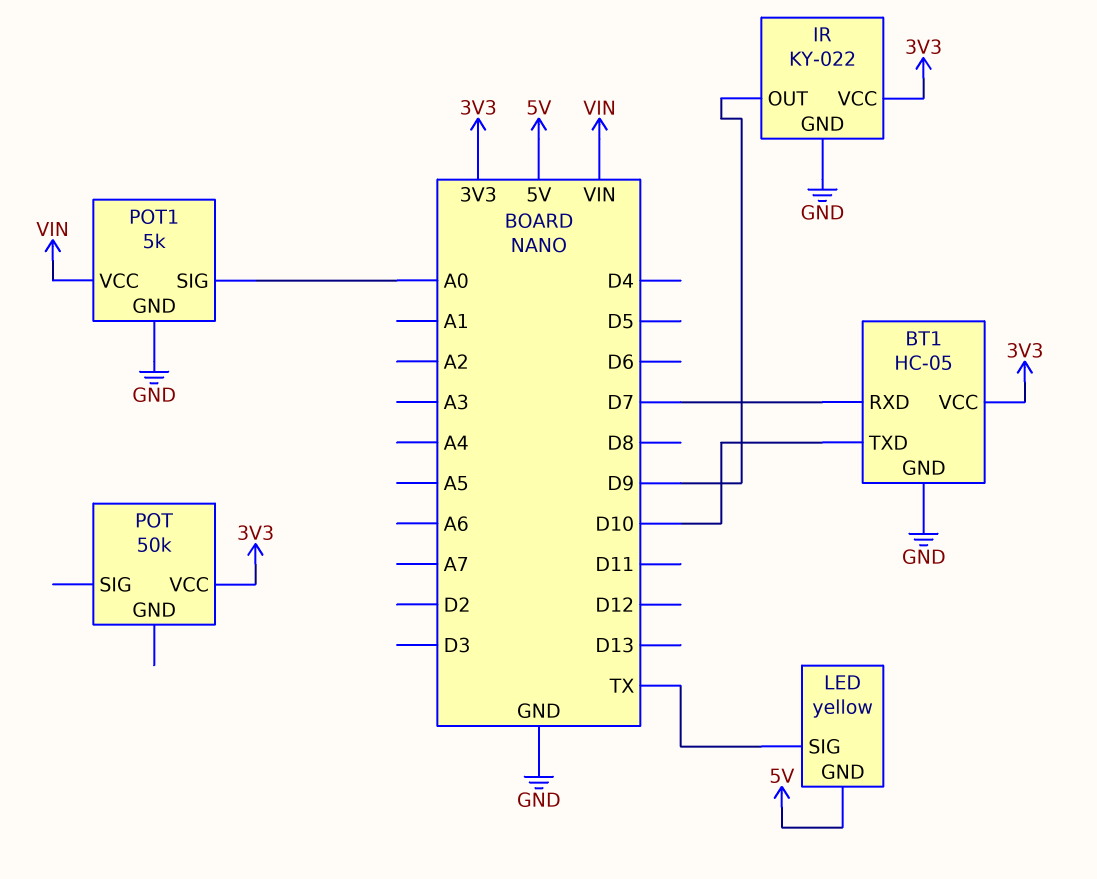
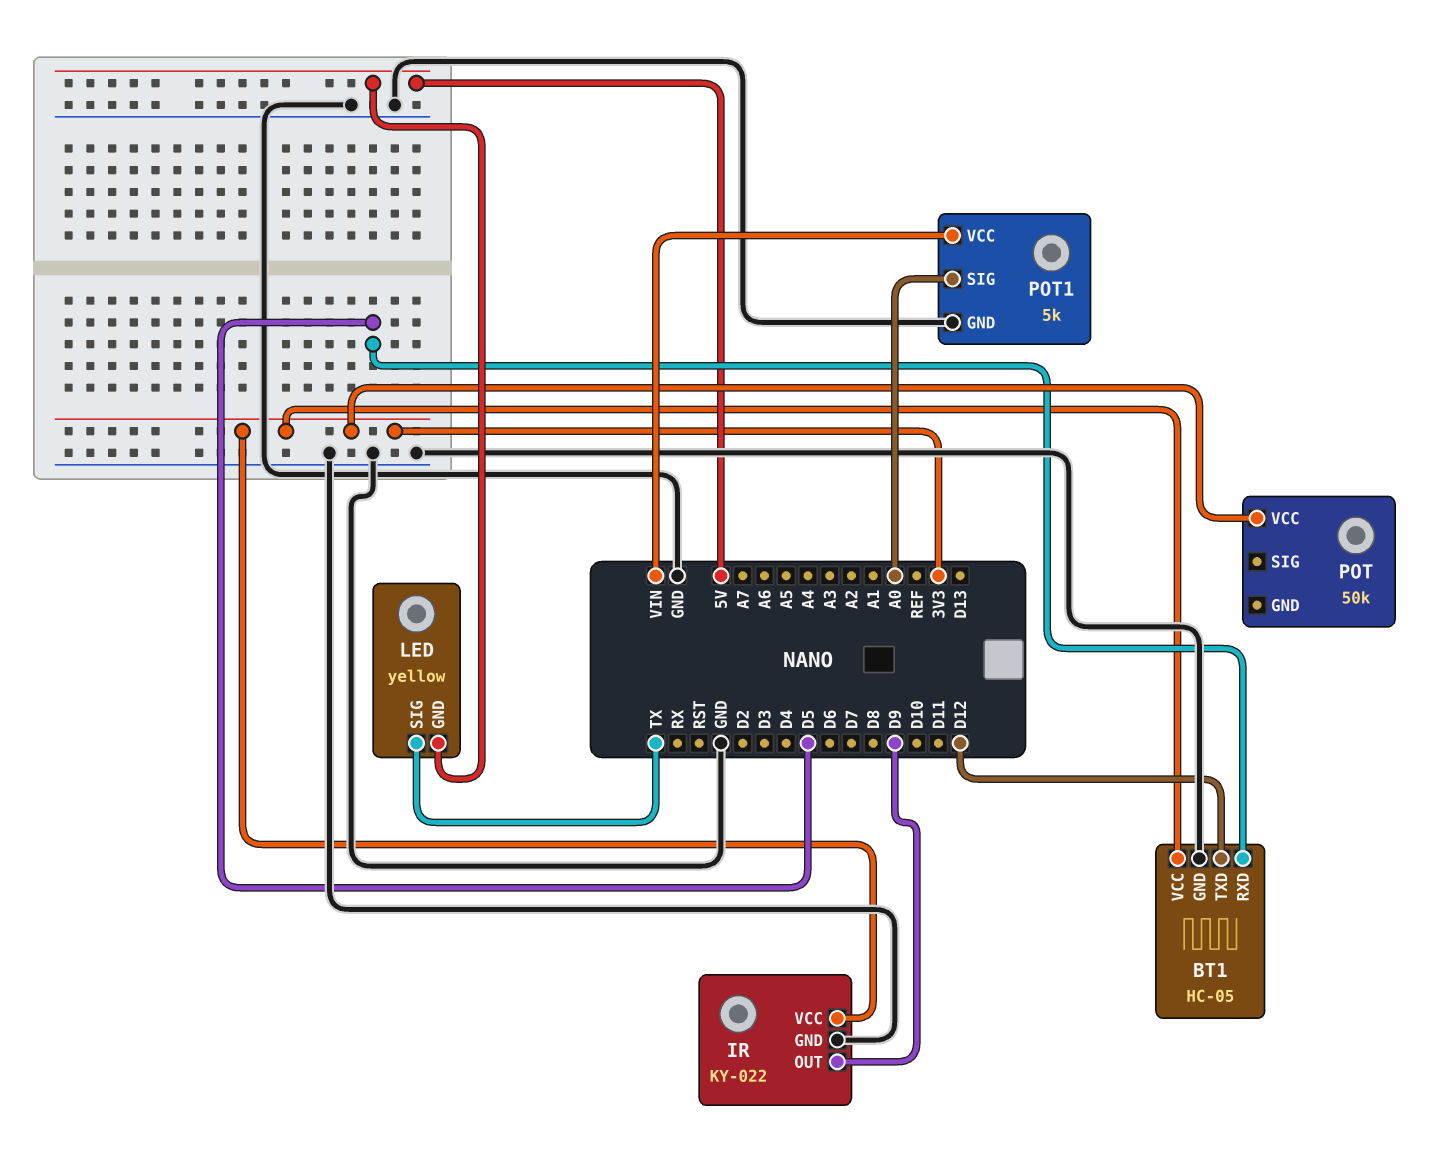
BT1 pin RXD: D7 -> D5
BT1 pin TXD: D10 -> D12

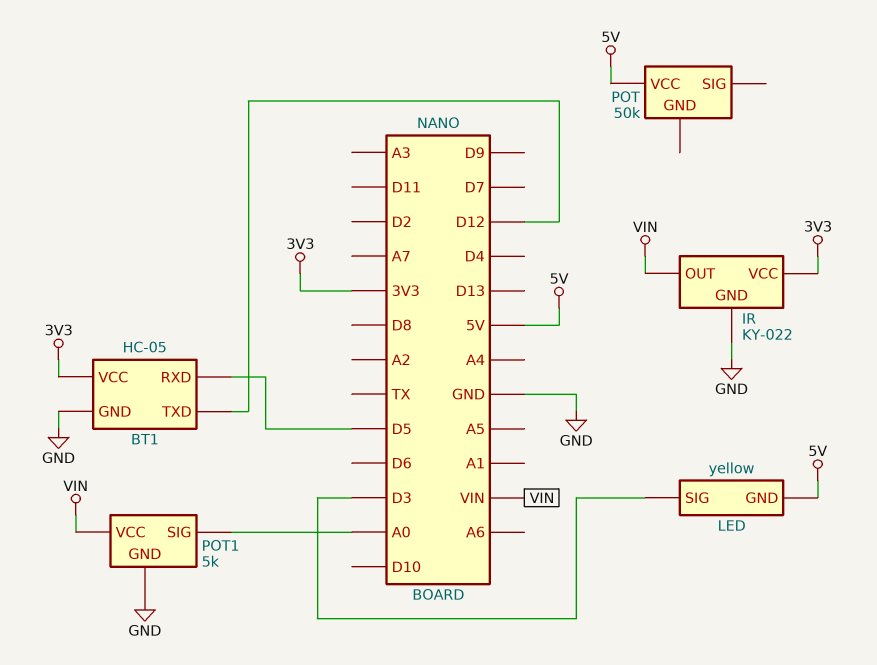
IR pin OUT: D9 -> VIN
LED pin SIG: TX -> D3
POT pin VCC: 3V3 -> 5V

